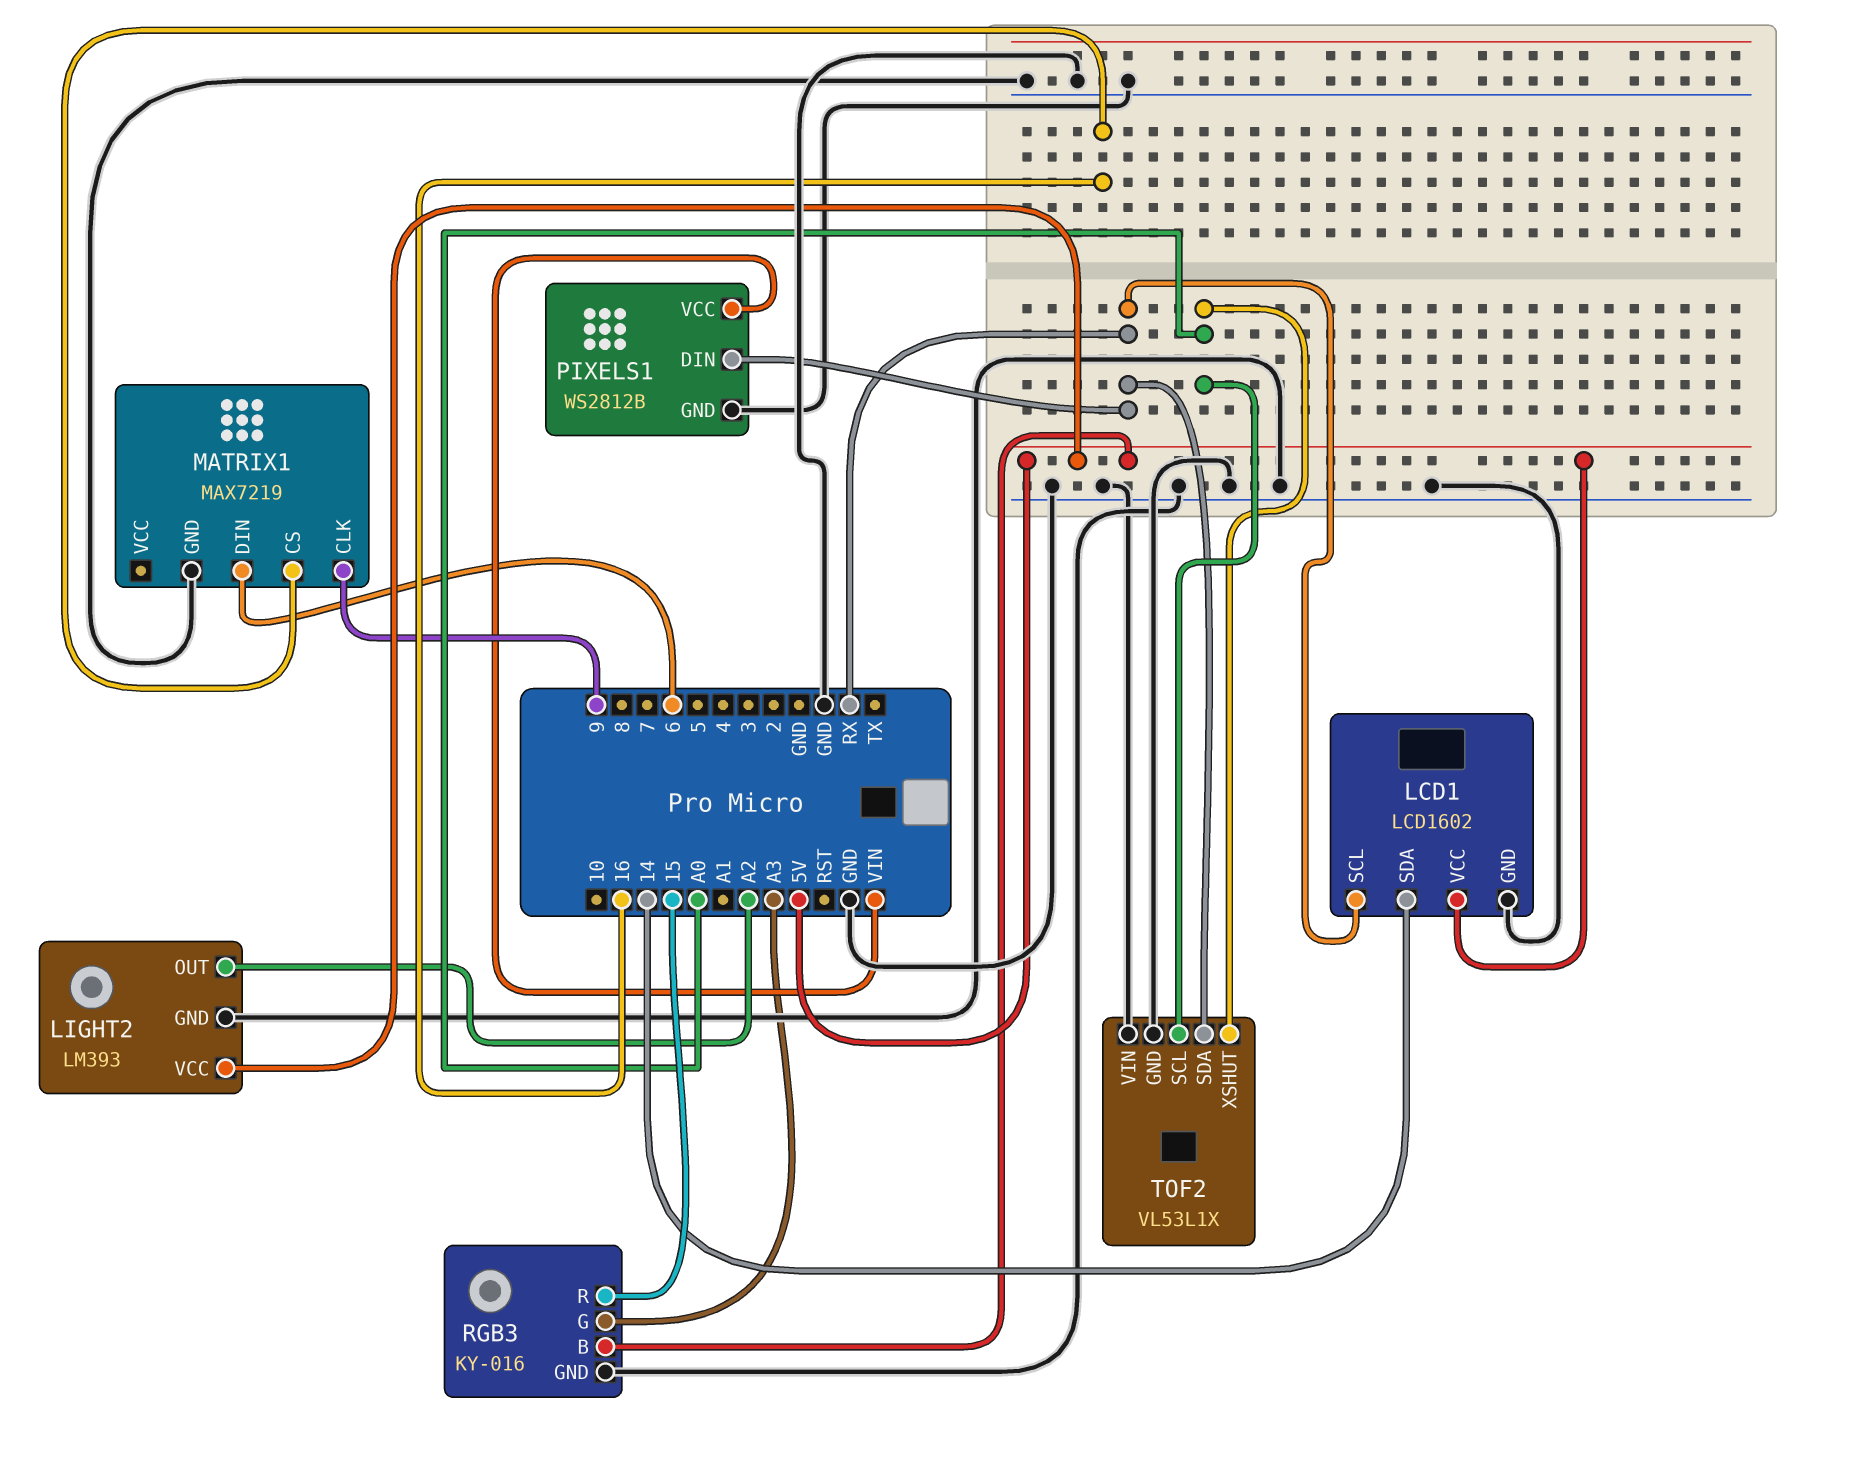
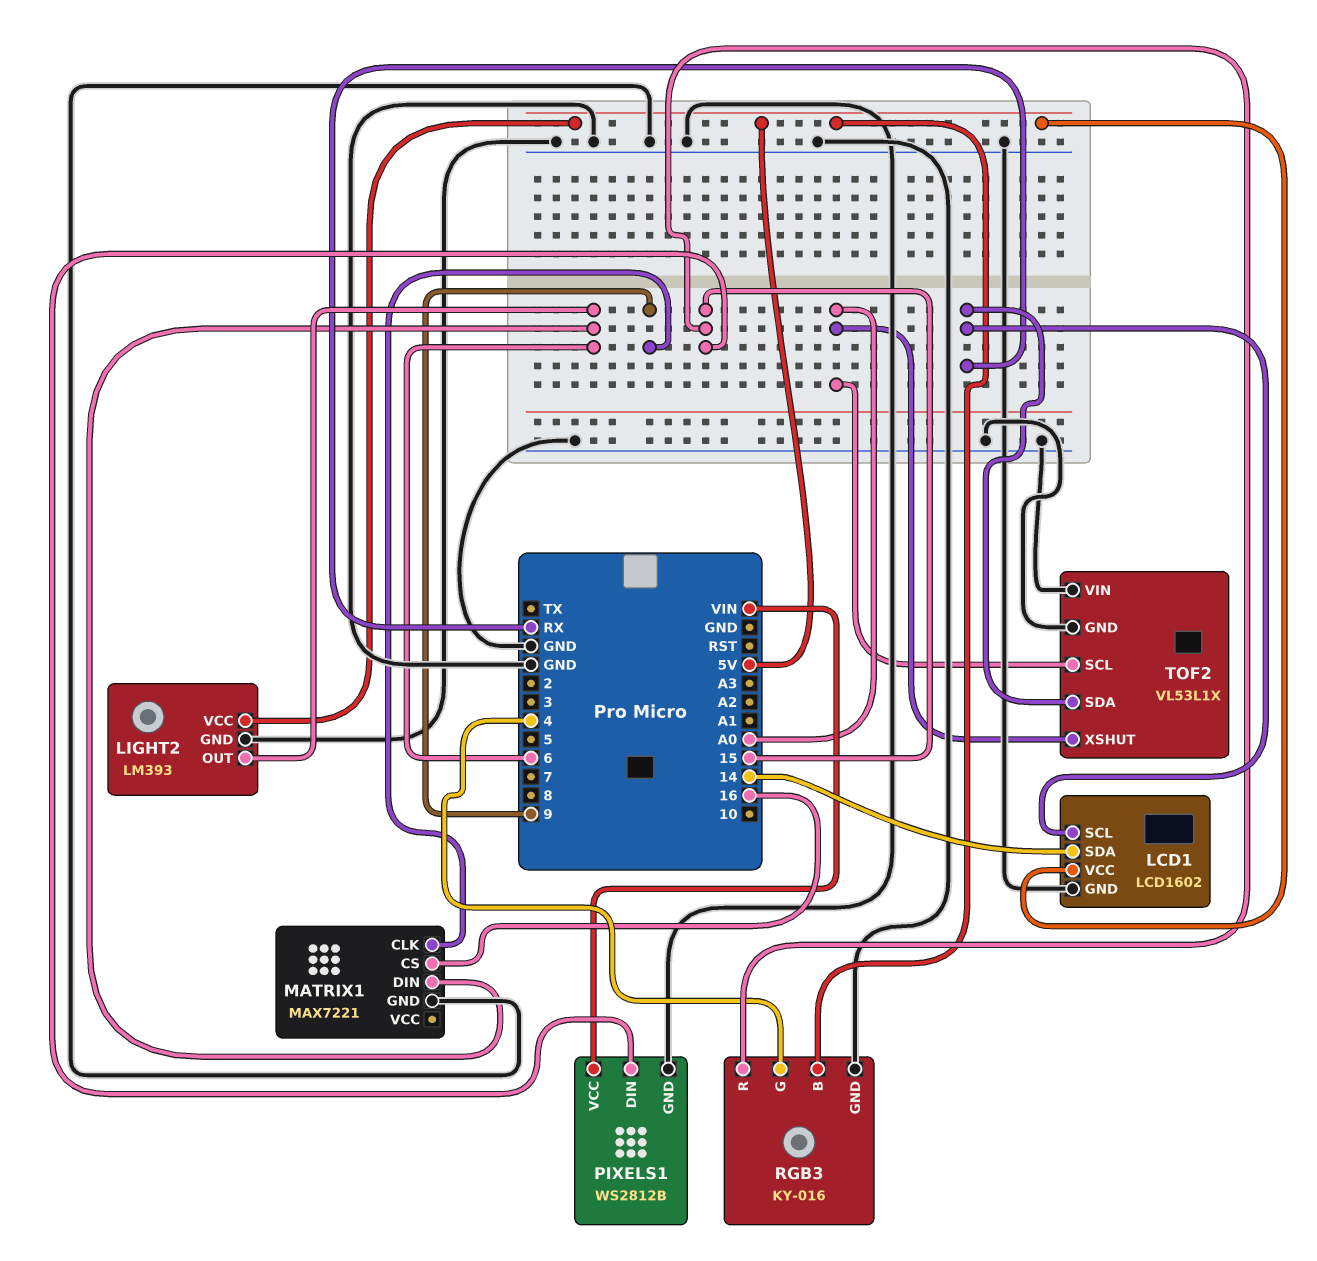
LIGHT2 pin OUT: A2 -> 6
MATRIX1: MAX7219 -> MAX7221
PIXELS1 pin DIN: RX -> 15
RGB3 pin G: A3 -> 4

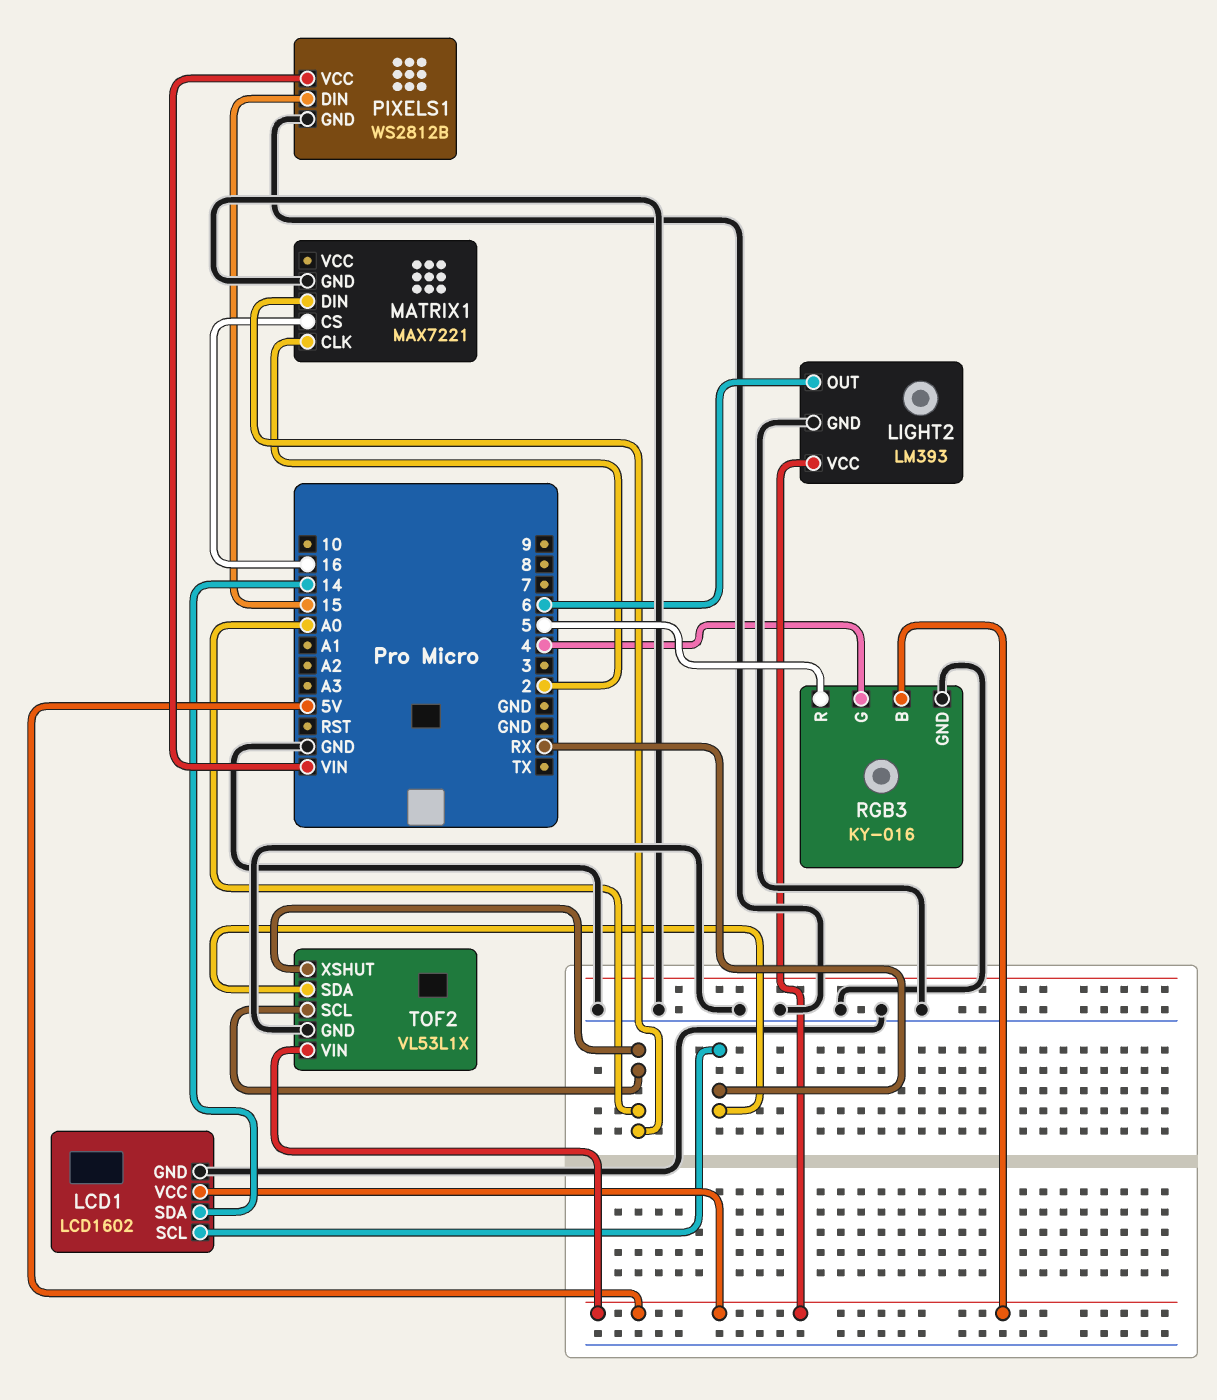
MATRIX1 pin CLK: 9 -> 2
MATRIX1 pin DIN: 6 -> A0
RGB3 pin R: 15 -> 5
TOF2 pin VIN: GND -> 5V

